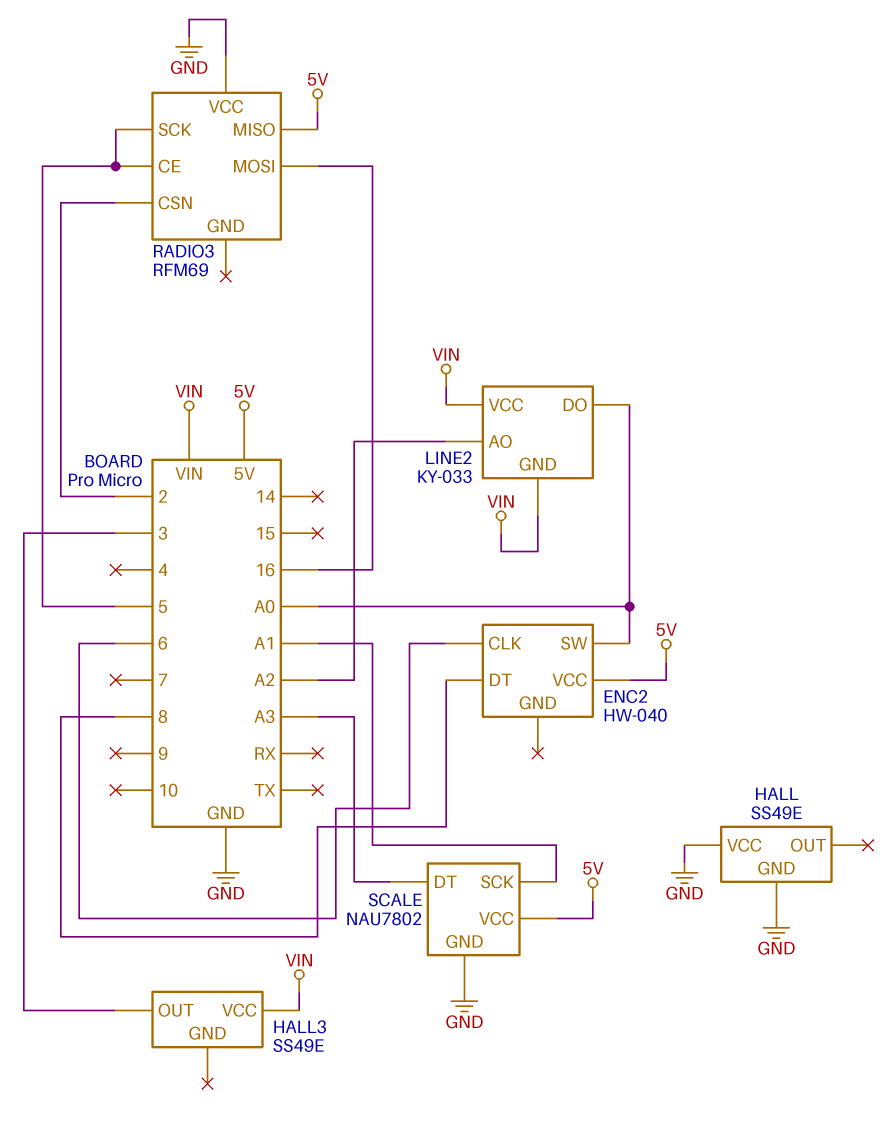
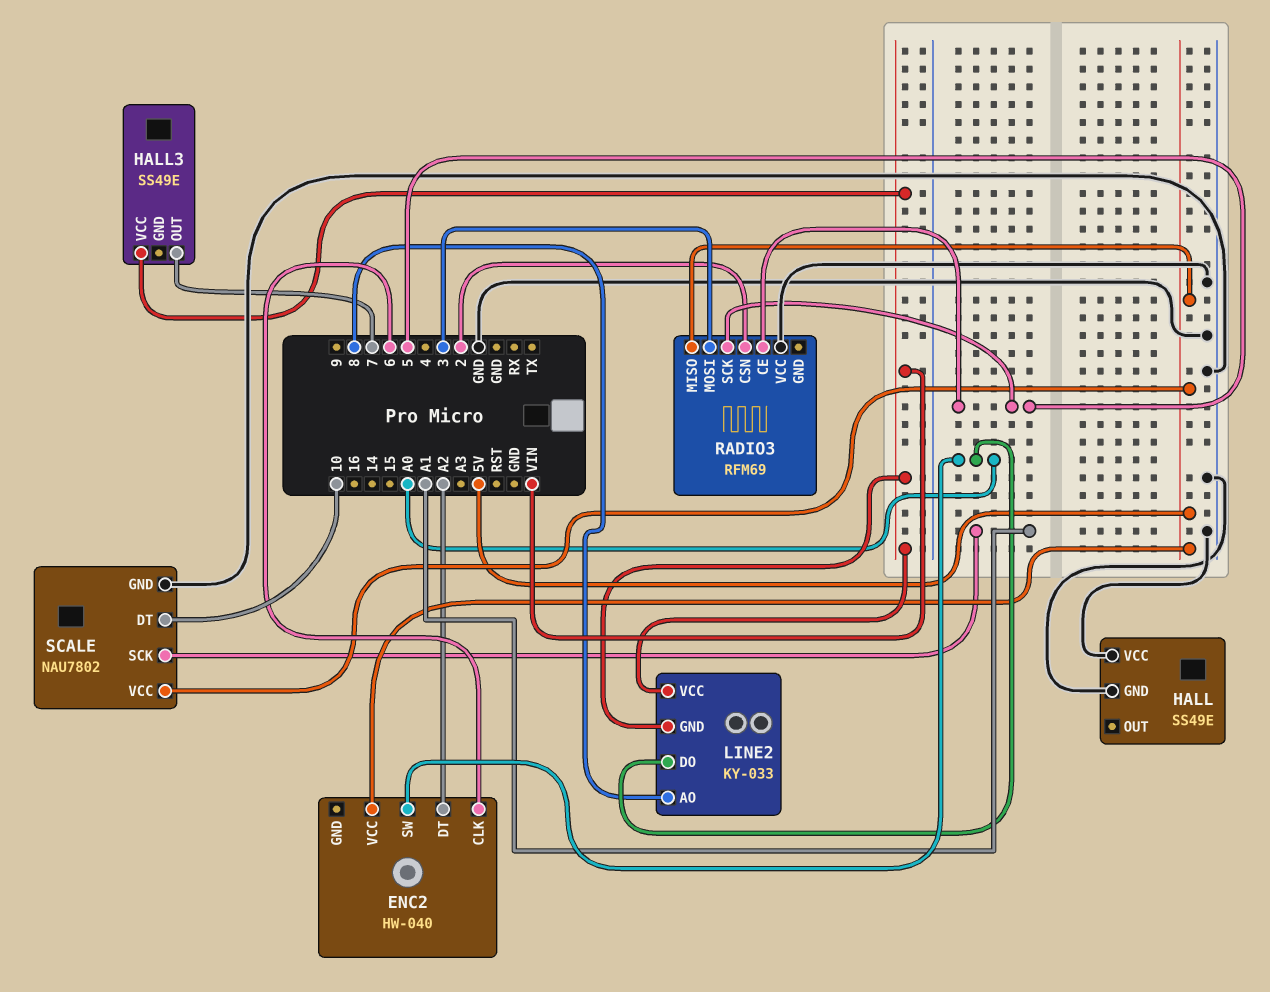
ENC2 pin DT: 8 -> A2
HALL3 pin OUT: 3 -> 7
LINE2 pin AO: A2 -> 8
RADIO3 pin MOSI: 16 -> 3
SCALE pin DT: A3 -> 10

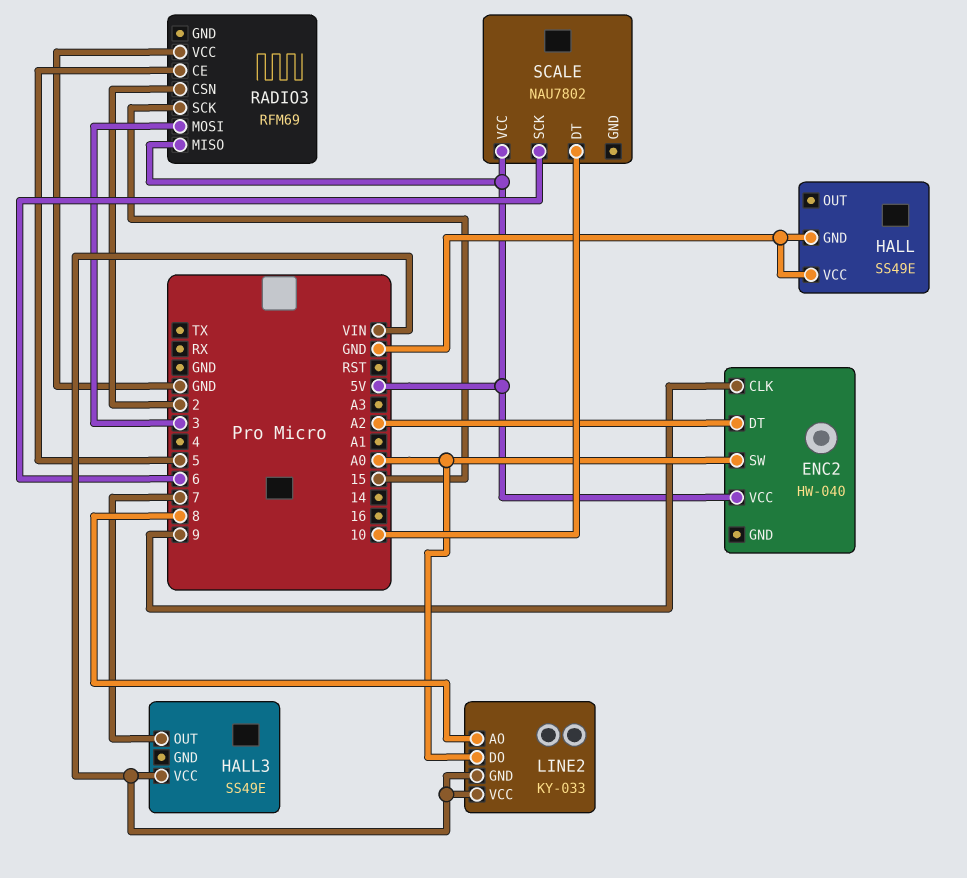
ENC2 pin CLK: 6 -> 9
RADIO3 pin SCK: 5 -> 15
SCALE pin GND: GND -> none
SCALE pin SCK: A1 -> 6

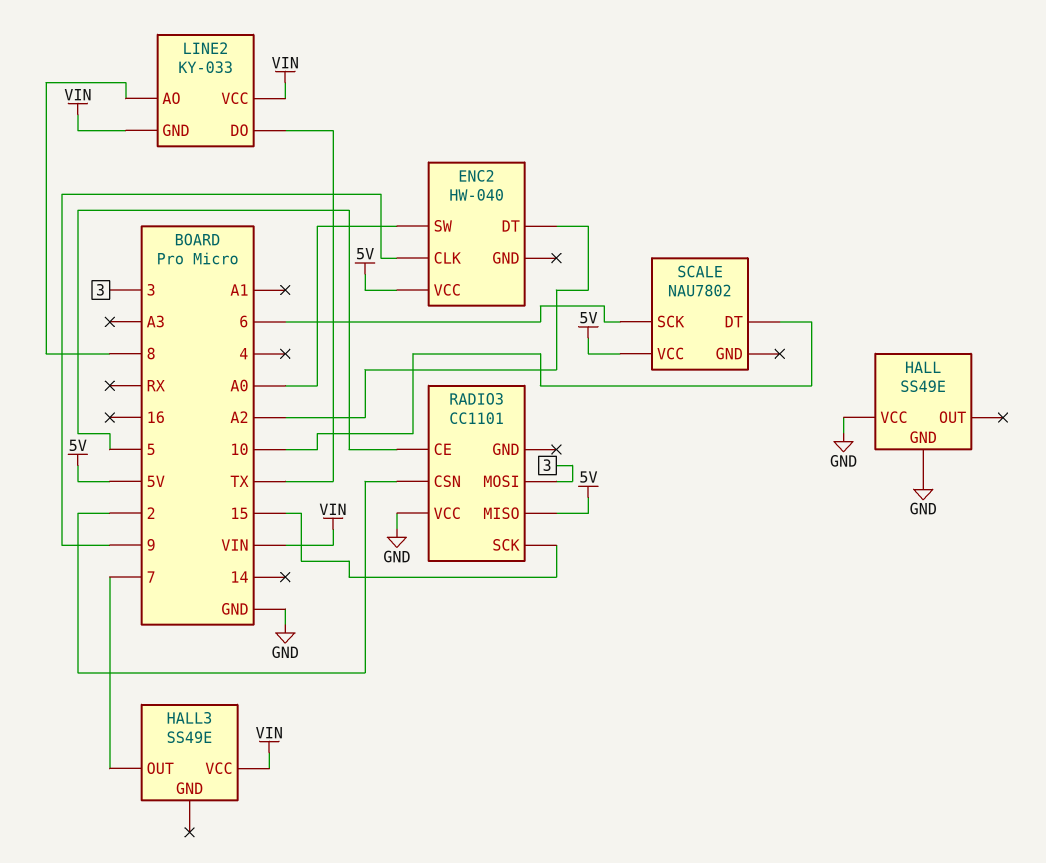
LINE2 pin DO: A0 -> TX
RADIO3: RFM69 -> CC1101

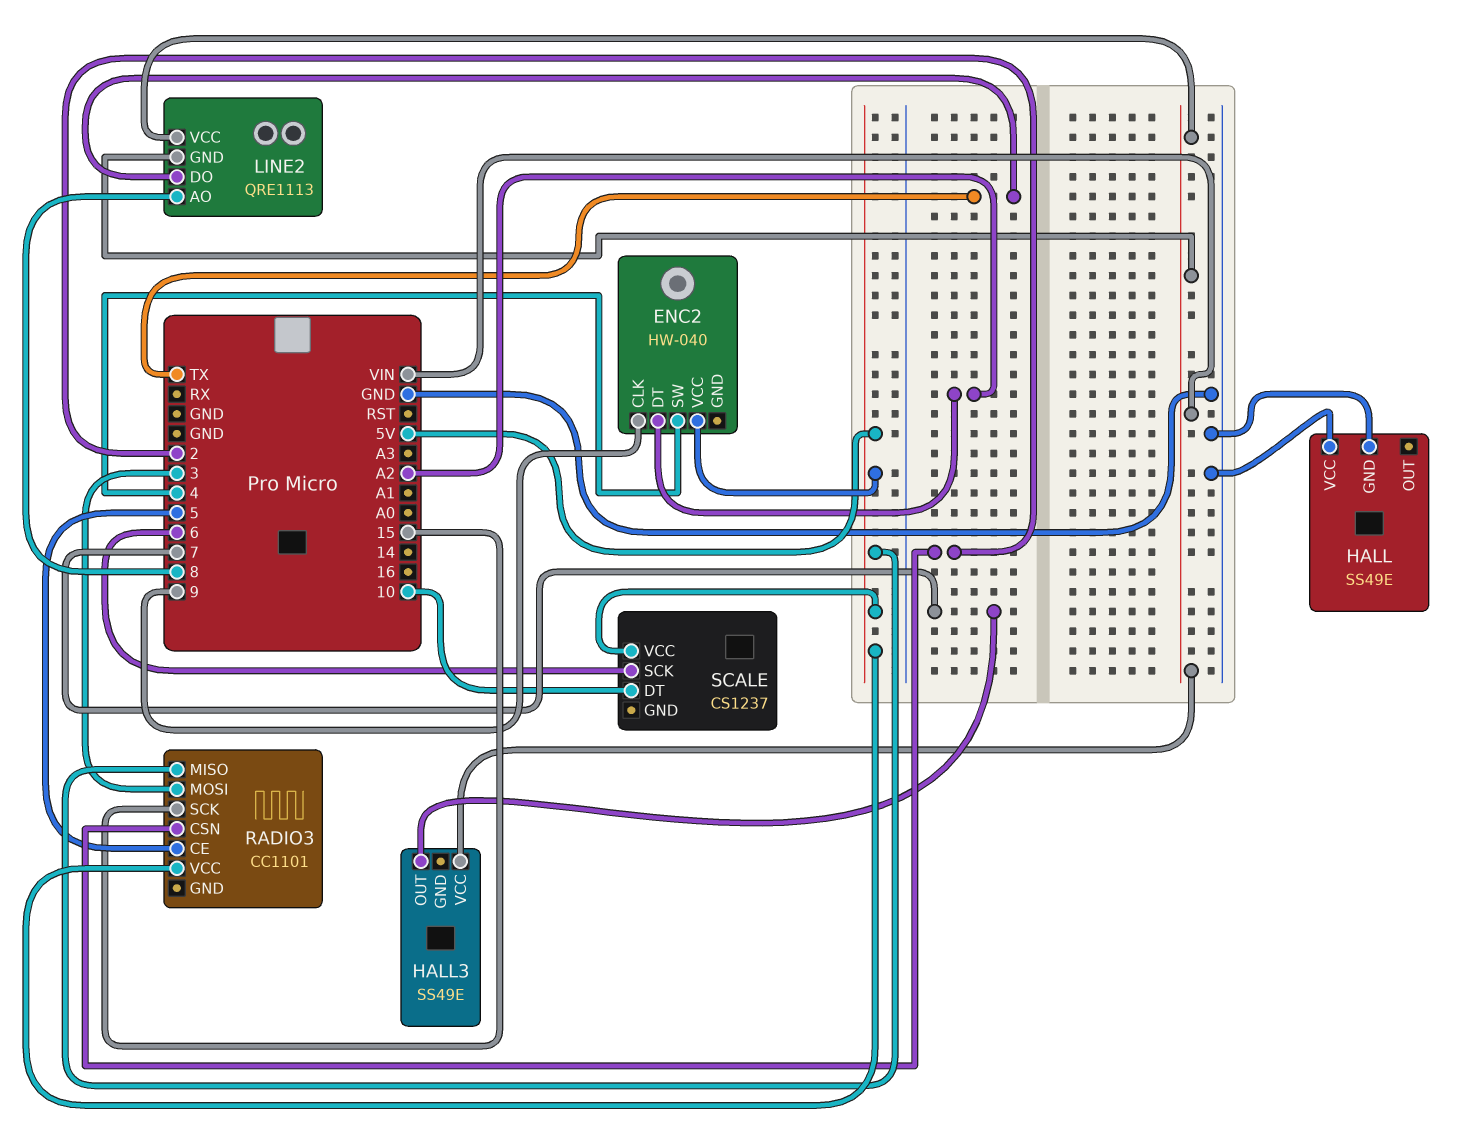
ENC2 pin SW: A0 -> 4
LINE2: KY-033 -> QRE1113
RADIO3 pin VCC: GND -> 5V
SCALE: NAU7802 -> CS1237

